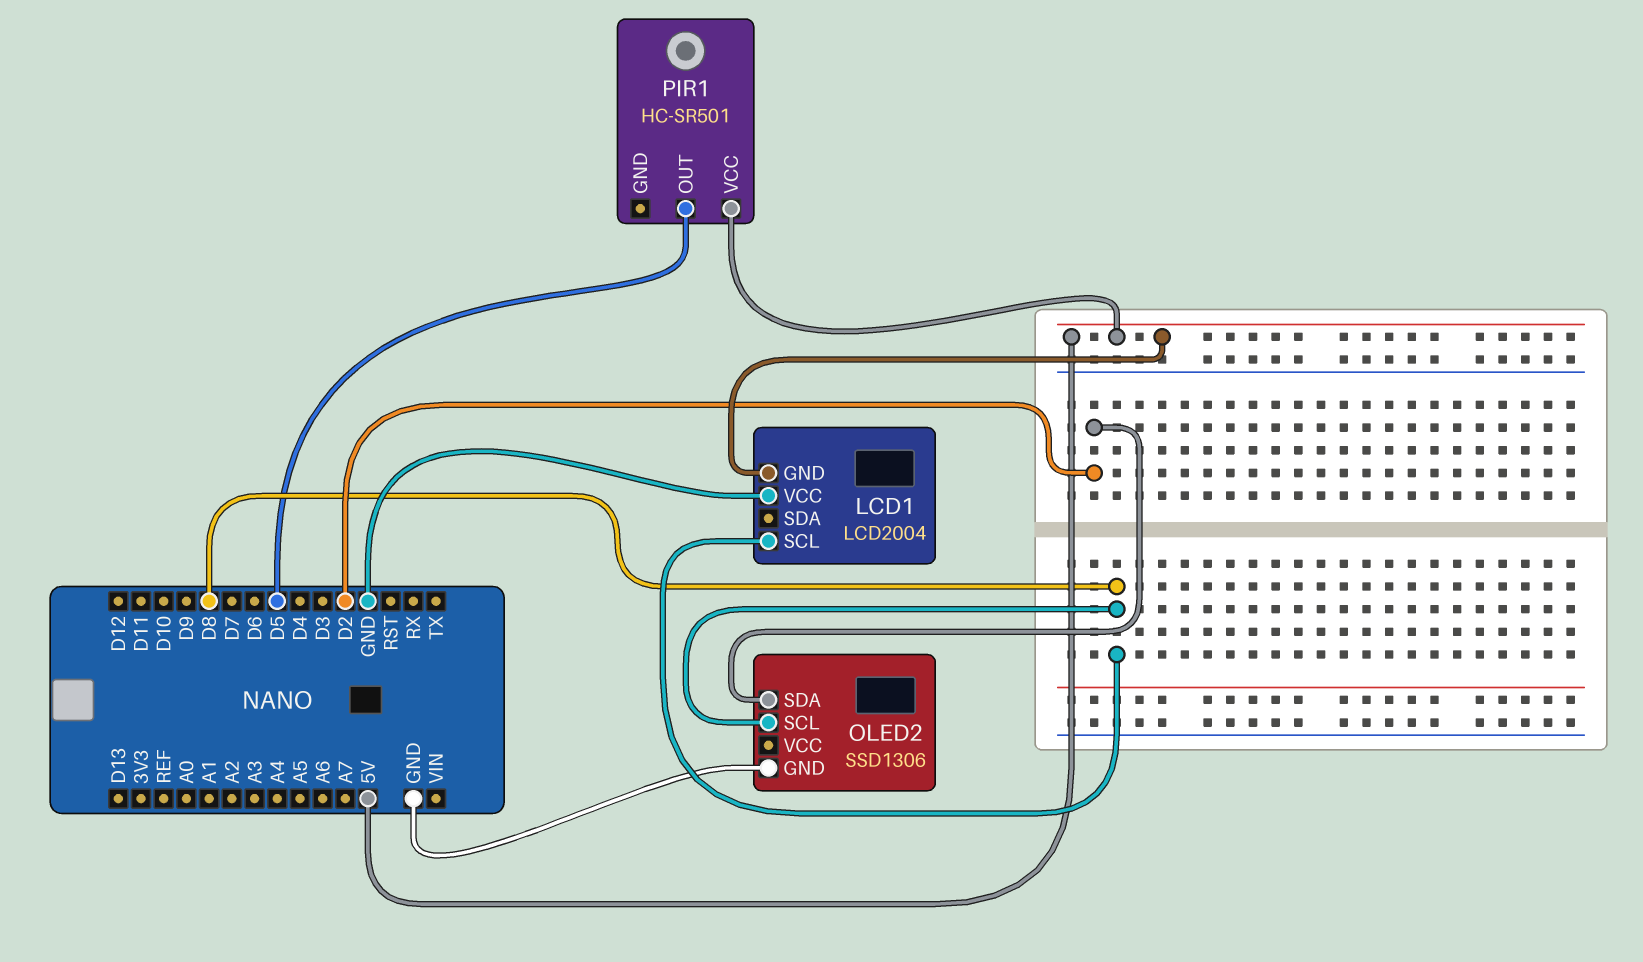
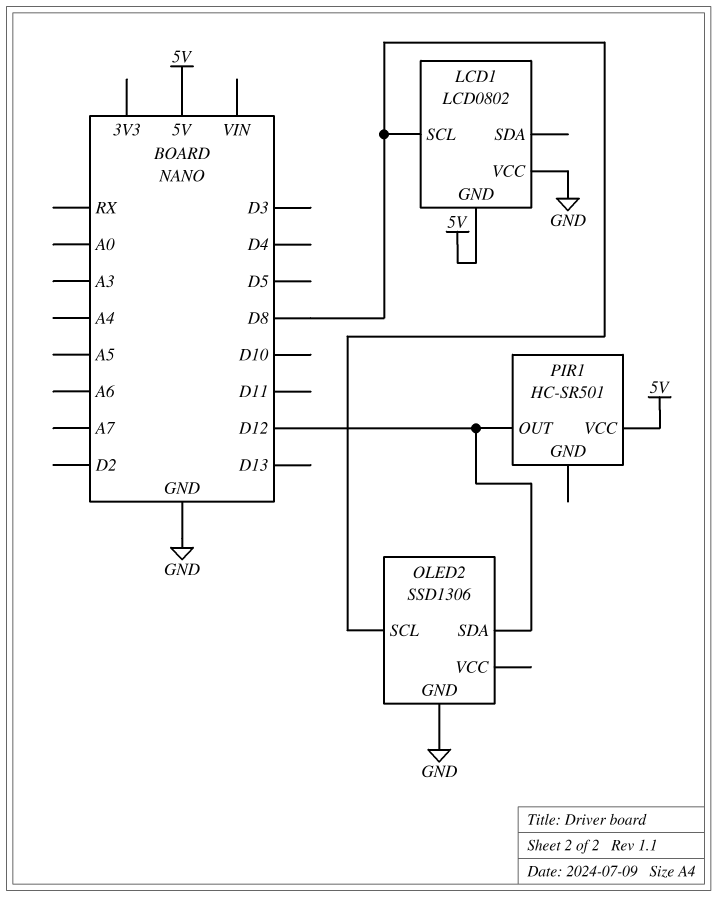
LCD1: LCD2004 -> LCD0802
OLED2 pin SDA: D2 -> D12
PIR1 pin OUT: D5 -> D12

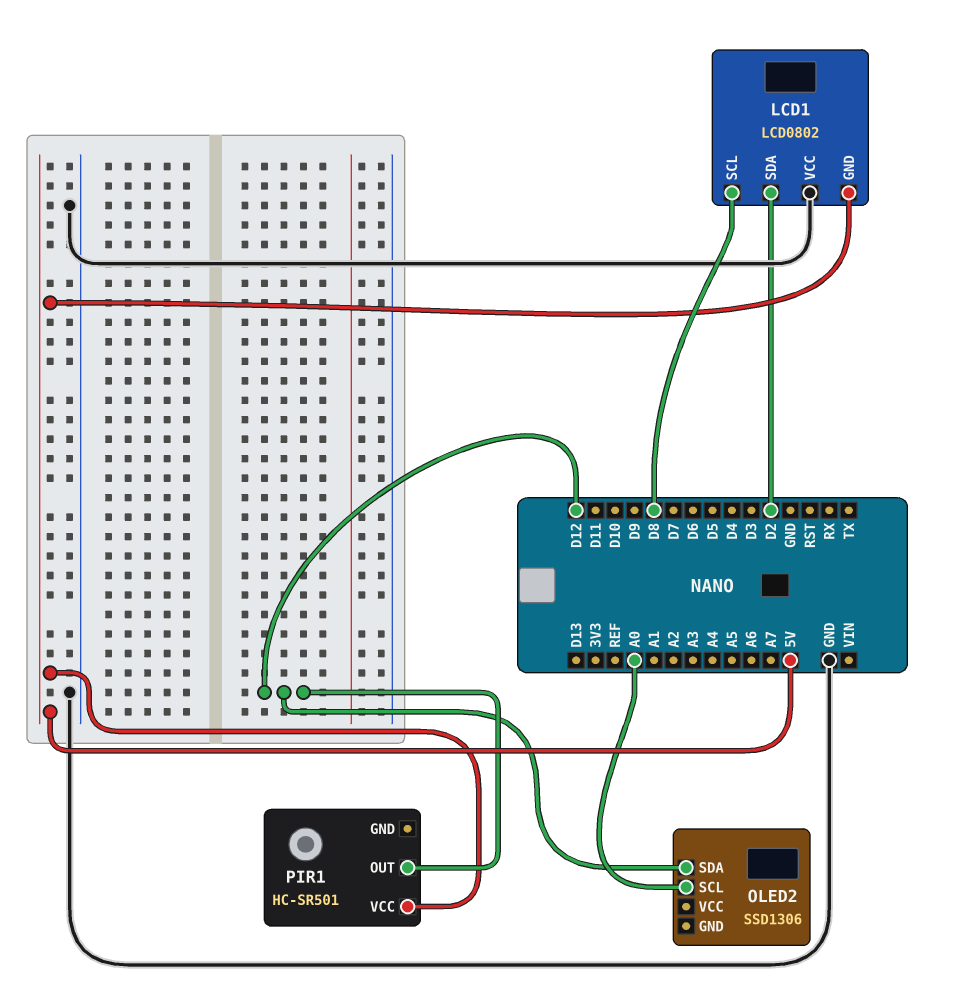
LCD1 pin SDA: none -> D2
OLED2 pin GND: GND -> none
OLED2 pin SCL: D8 -> A0

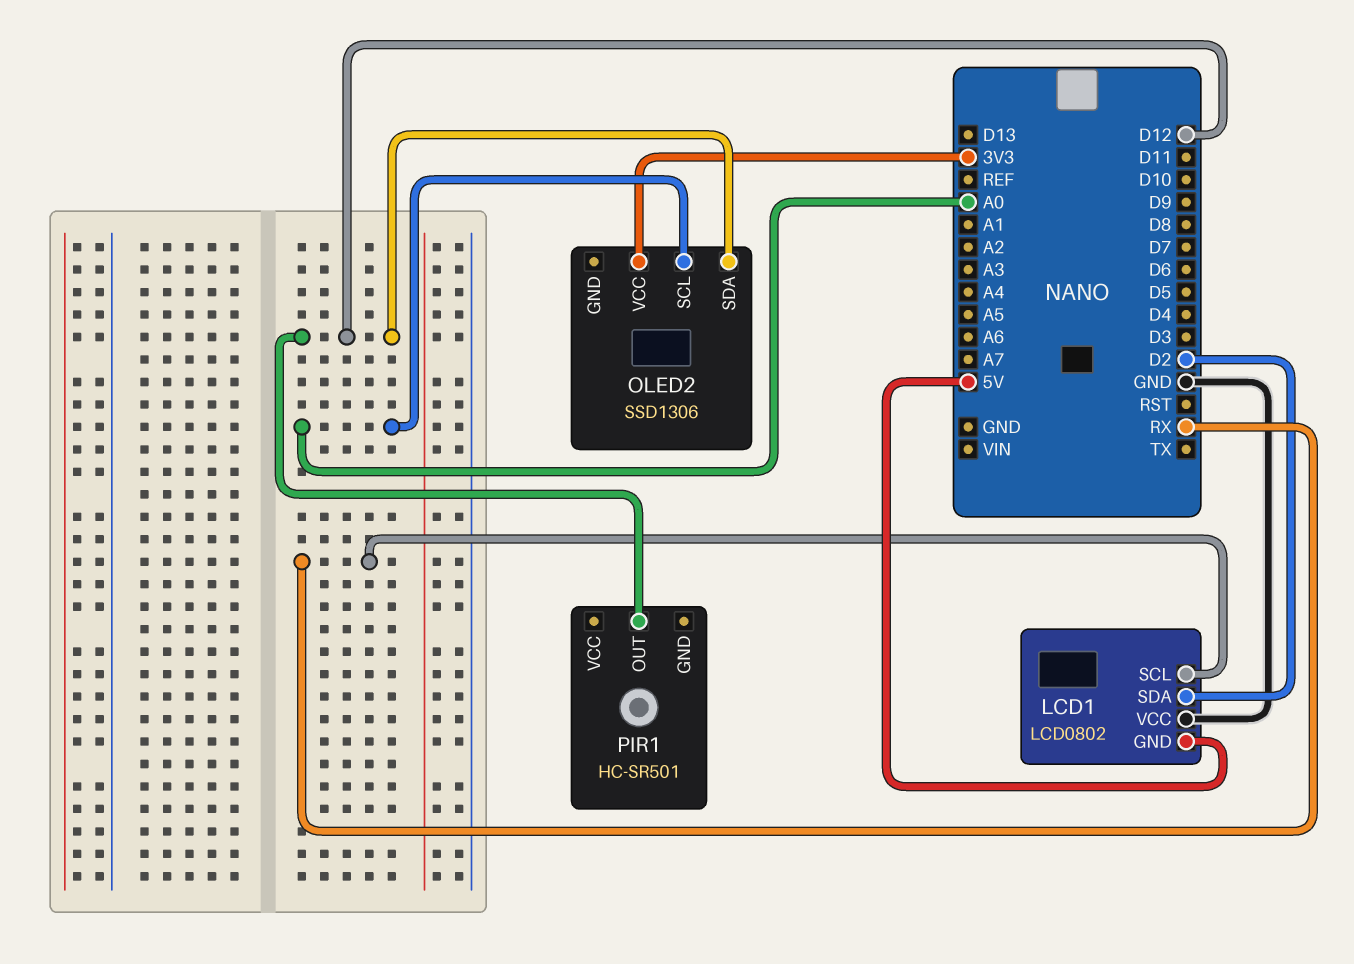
LCD1 pin SCL: D8 -> RX
OLED2 pin VCC: none -> 3V3
PIR1 pin VCC: 5V -> none

